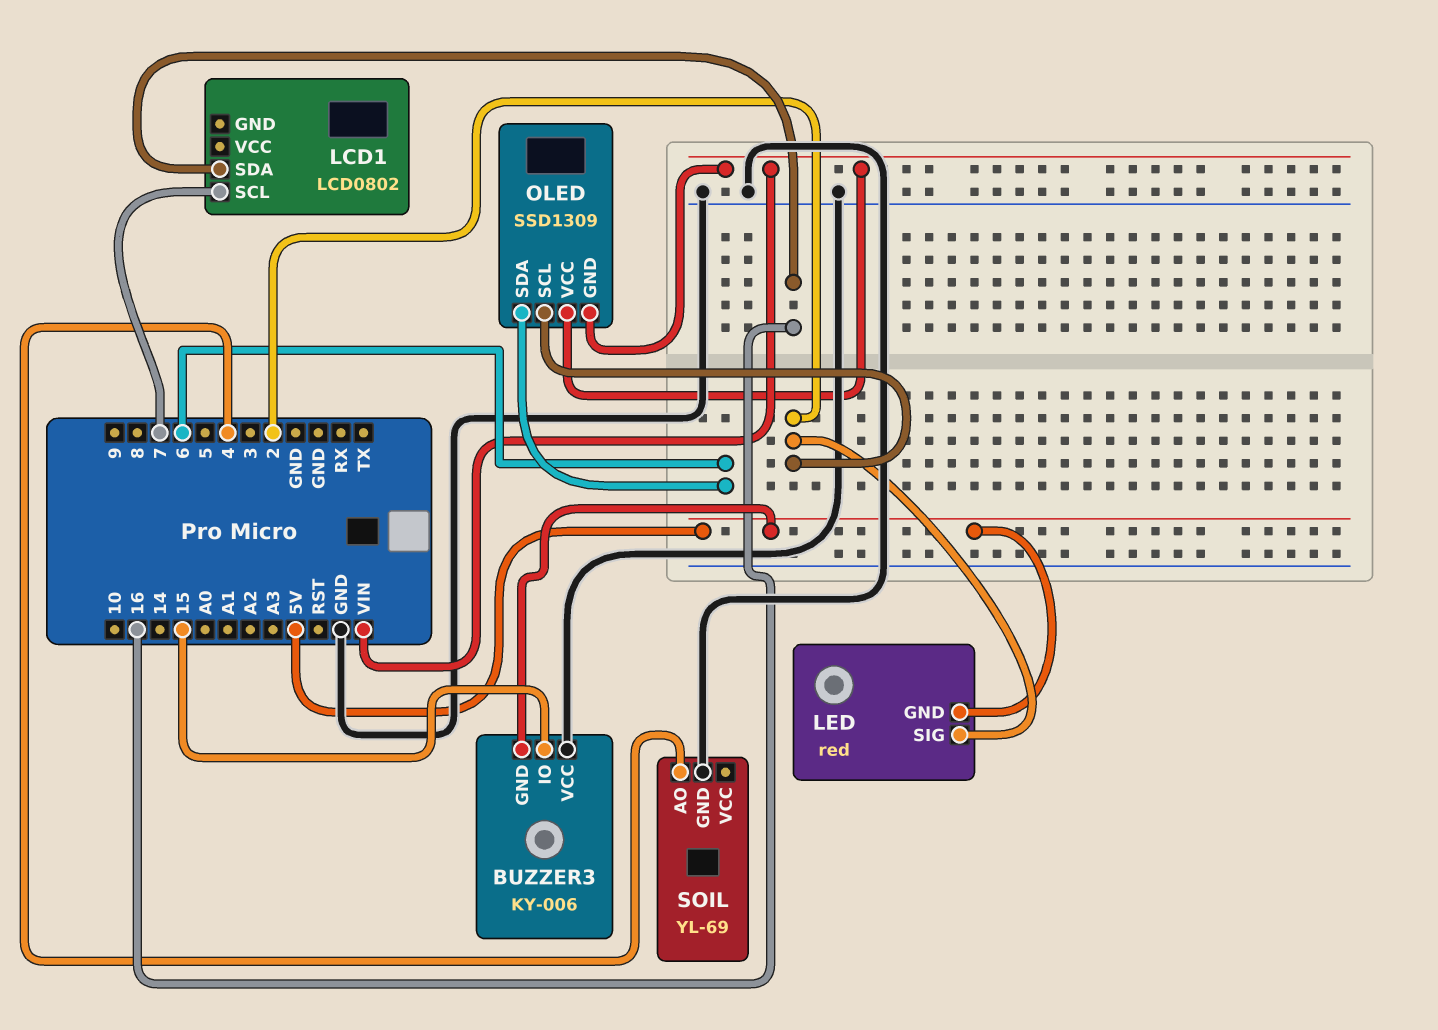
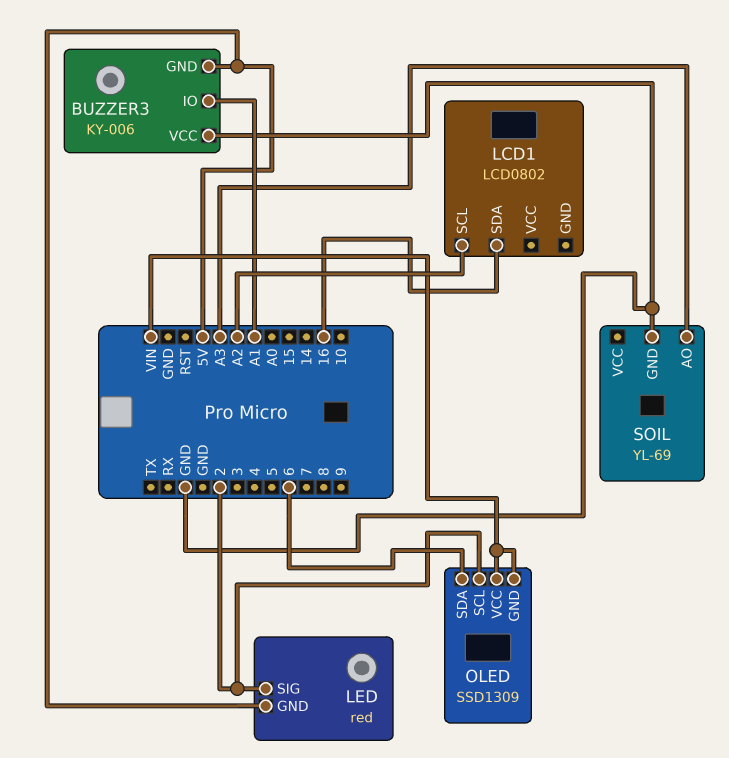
BUZZER3 pin IO: 15 -> A1
LCD1 pin SCL: 7 -> A2
SOIL pin AO: 4 -> A3

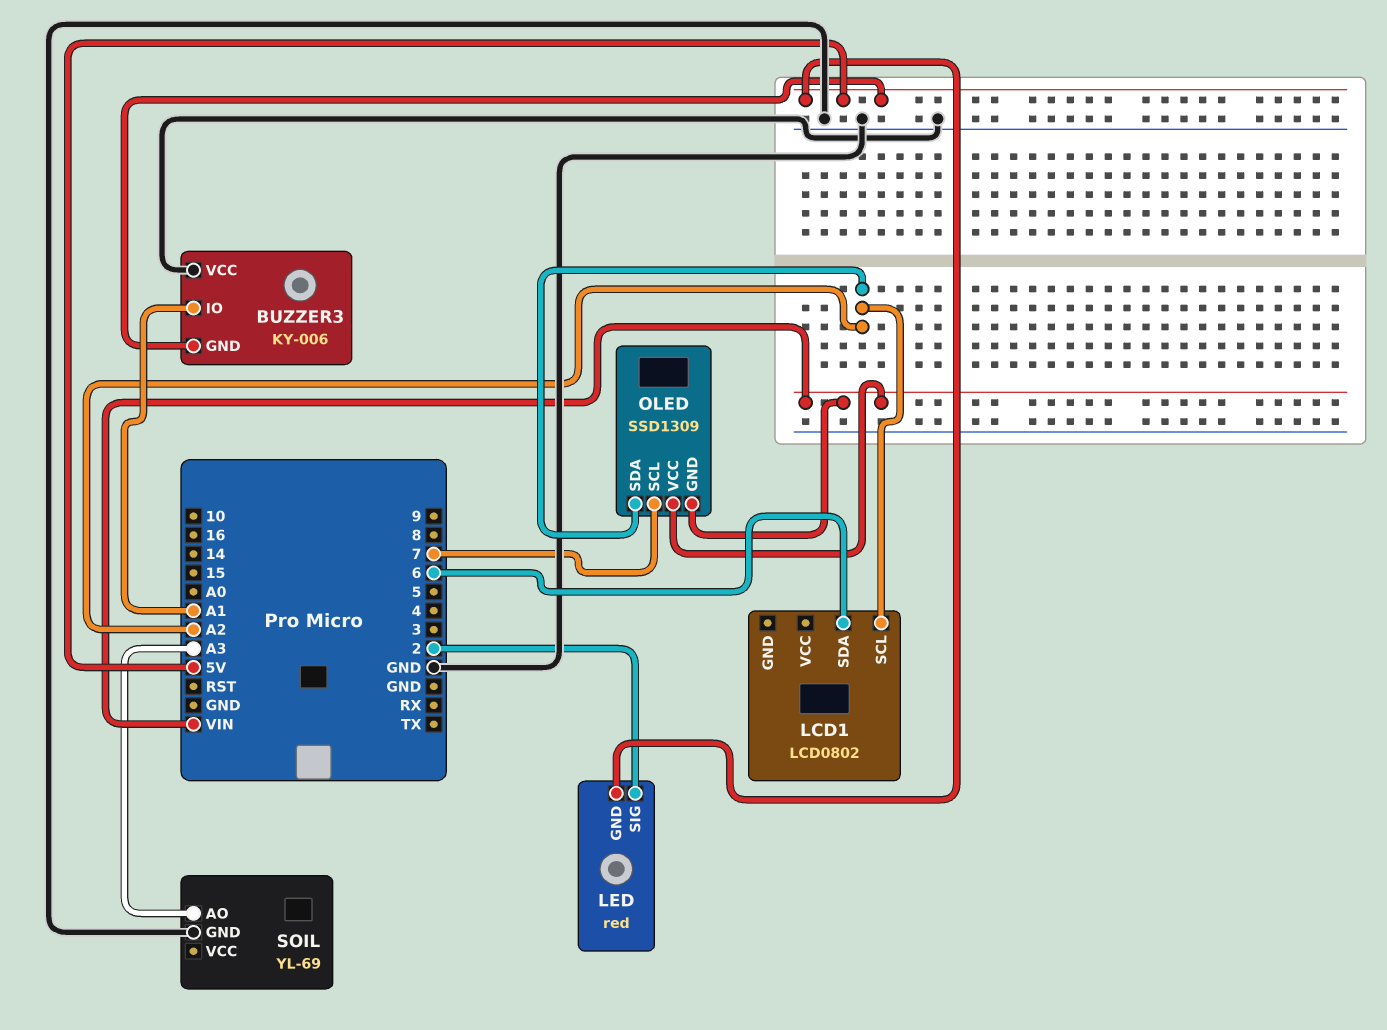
LCD1 pin SDA: 16 -> 6
OLED pin SCL: 2 -> 7
OLED pin SDA: 6 -> A2

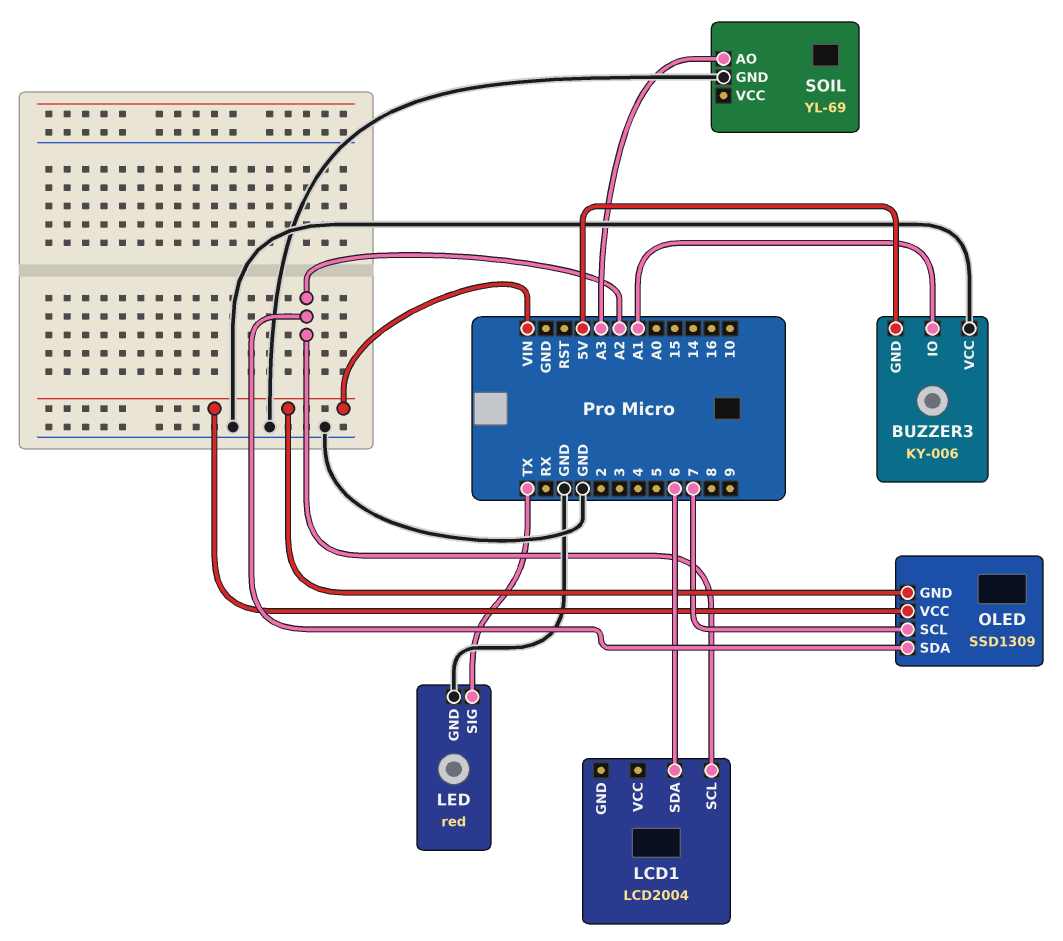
LCD1: LCD0802 -> LCD2004
LED pin GND: 5V -> GND
LED pin SIG: 2 -> TX

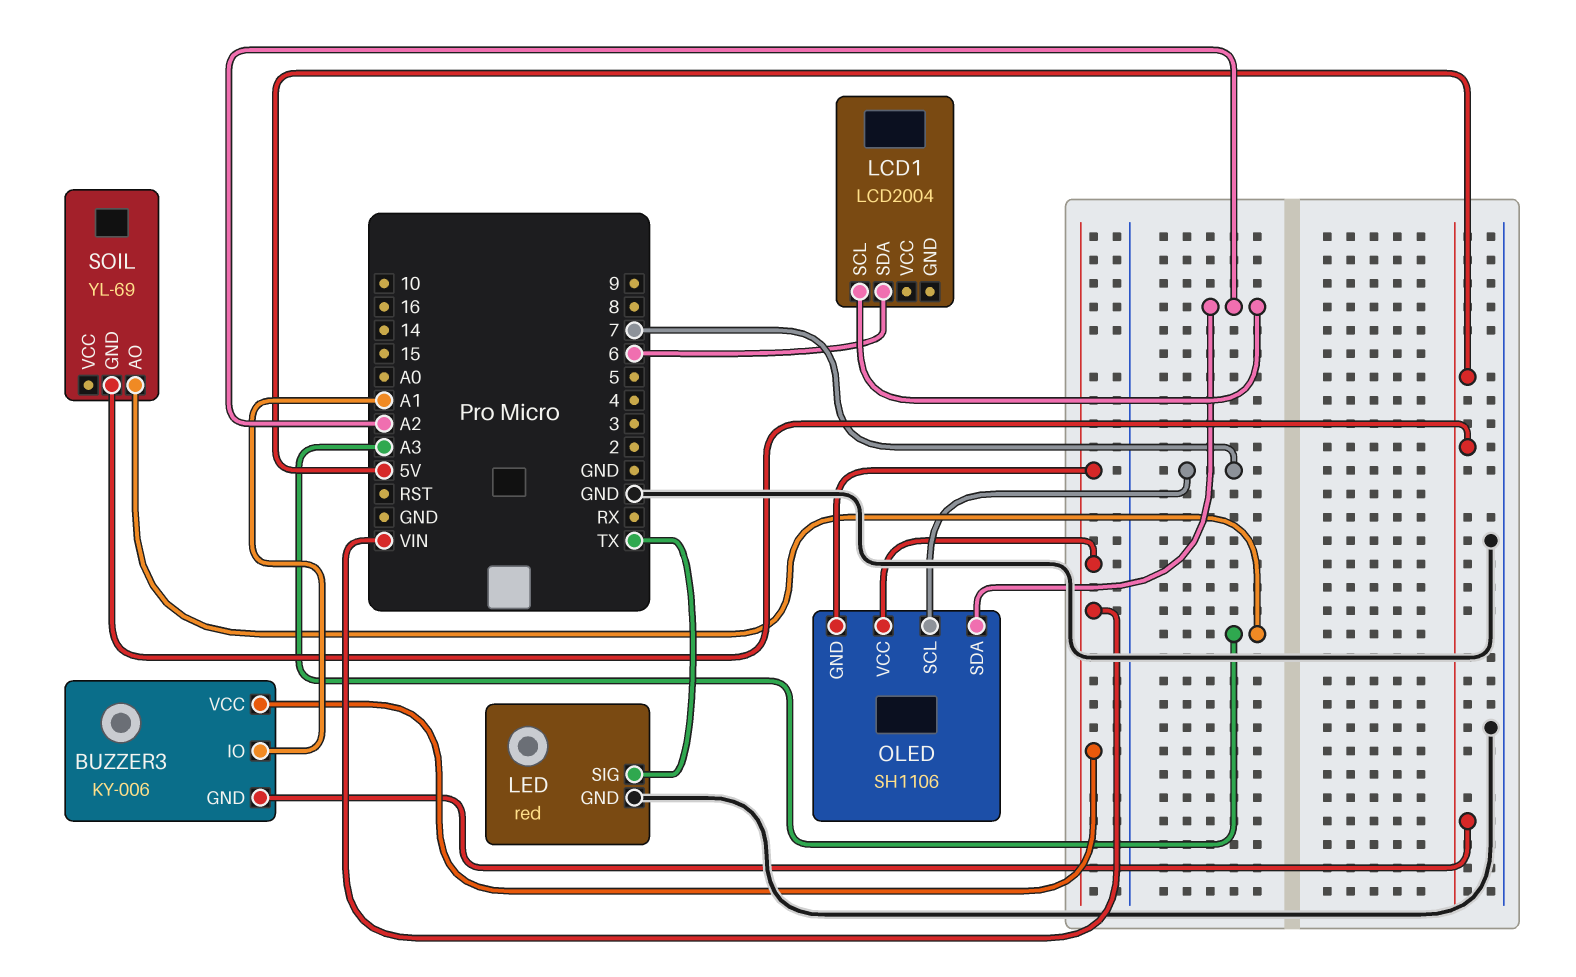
BUZZER3 pin VCC: GND -> VIN
OLED: SSD1309 -> SH1106
SOIL pin GND: GND -> 5V

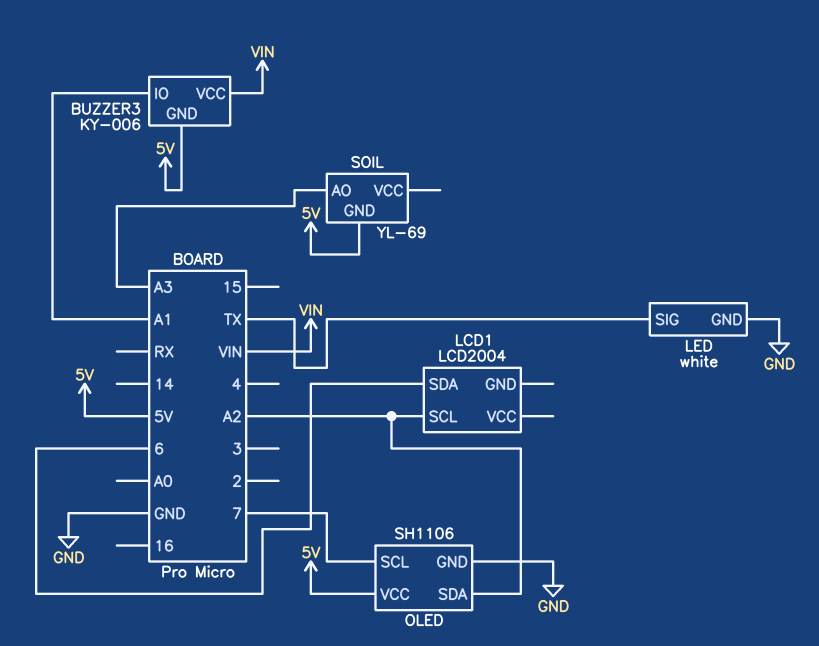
LED: red -> white
OLED pin GND: VIN -> GND
OLED pin VCC: VIN -> 5V

